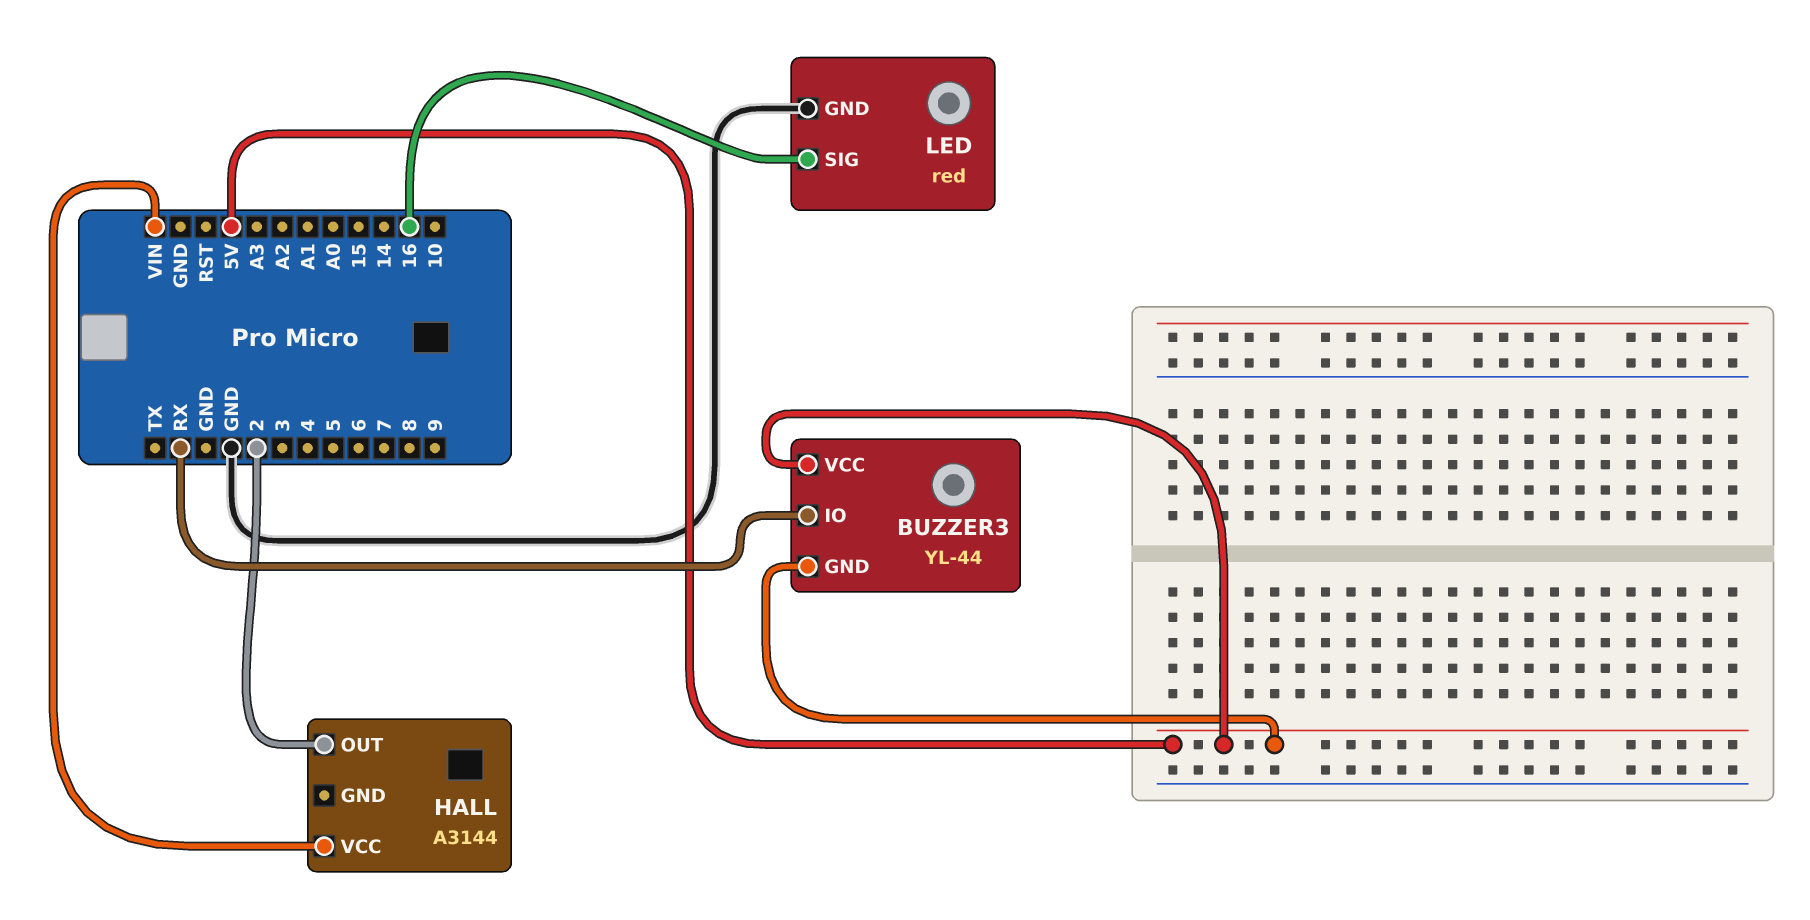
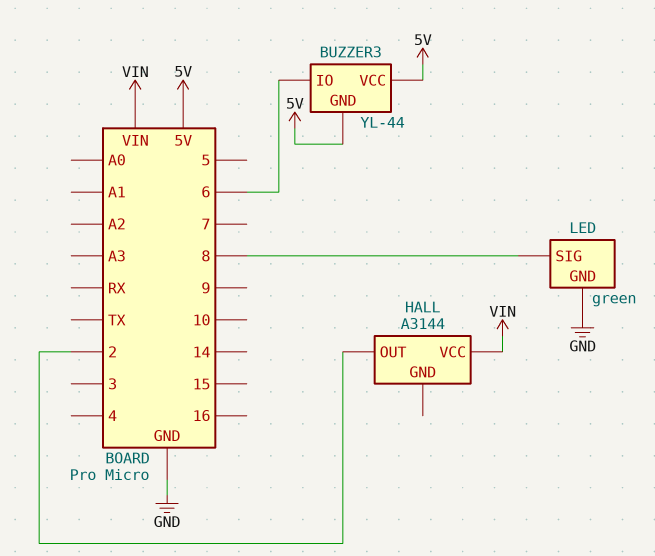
BUZZER3 pin IO: RX -> 6
LED: red -> green
LED pin SIG: 16 -> 8

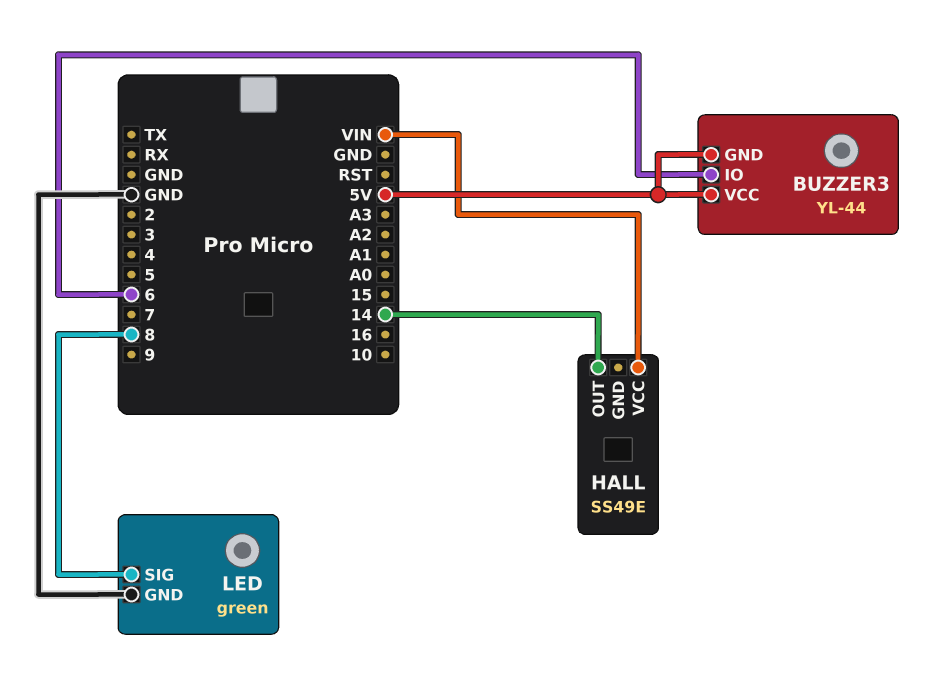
HALL: A3144 -> SS49E
HALL pin OUT: 2 -> 14

